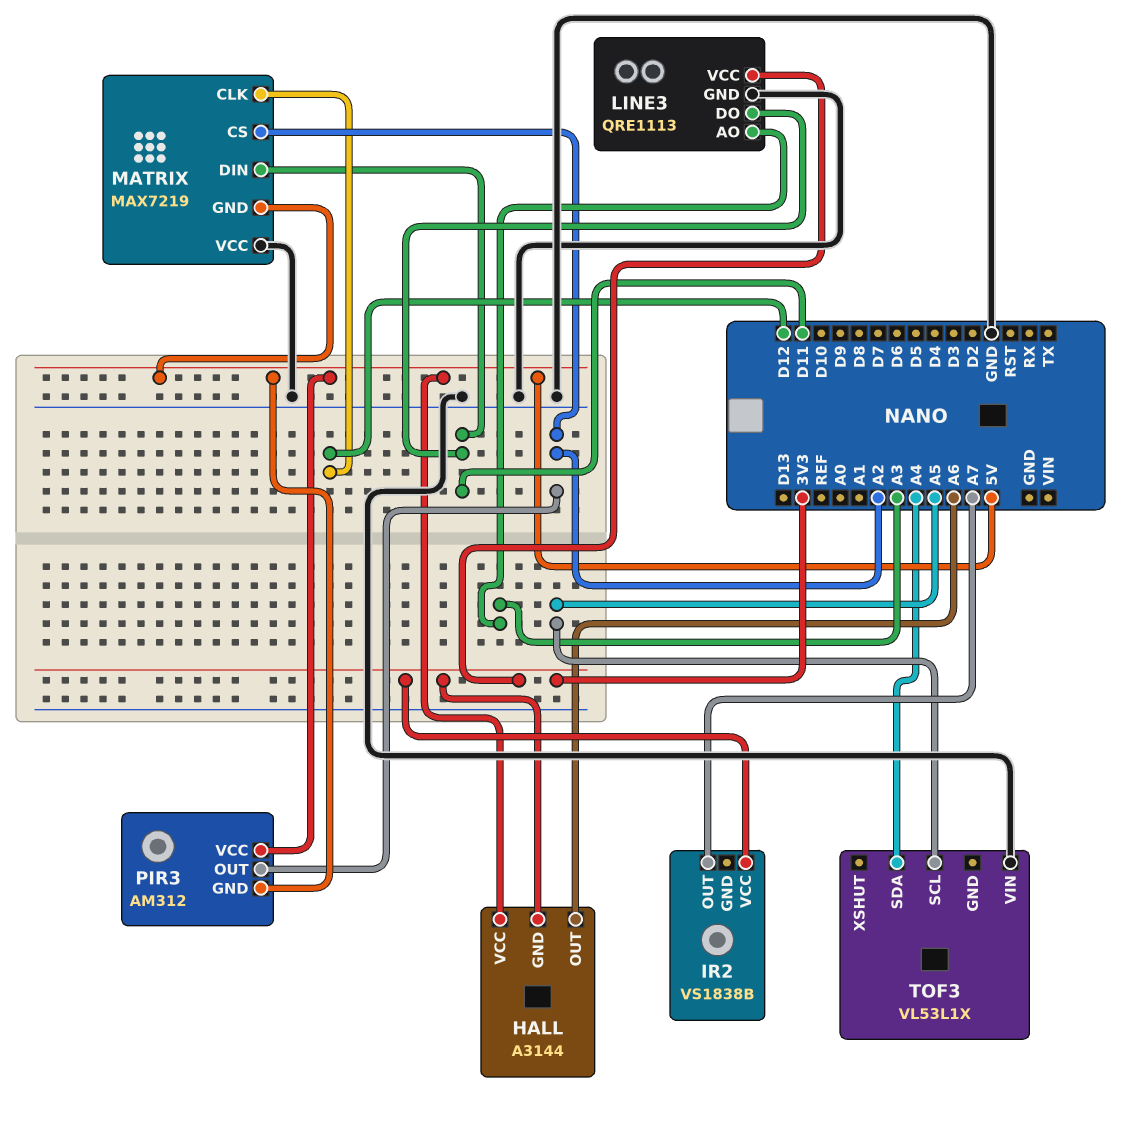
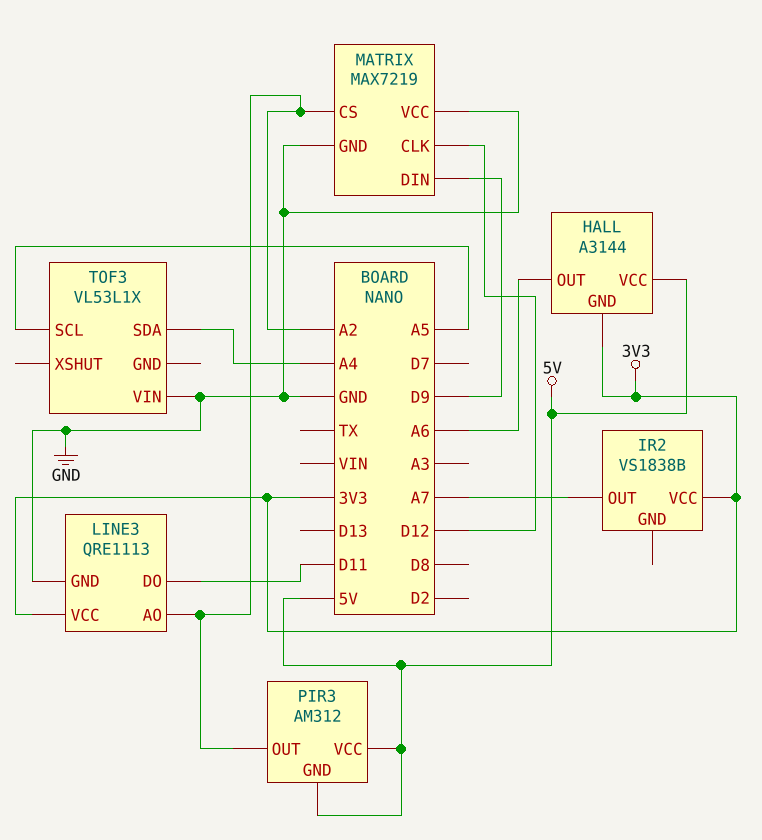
LINE3 pin AO: A3 -> A2
MATRIX pin DIN: D11 -> D9
MATRIX pin GND: 5V -> GND

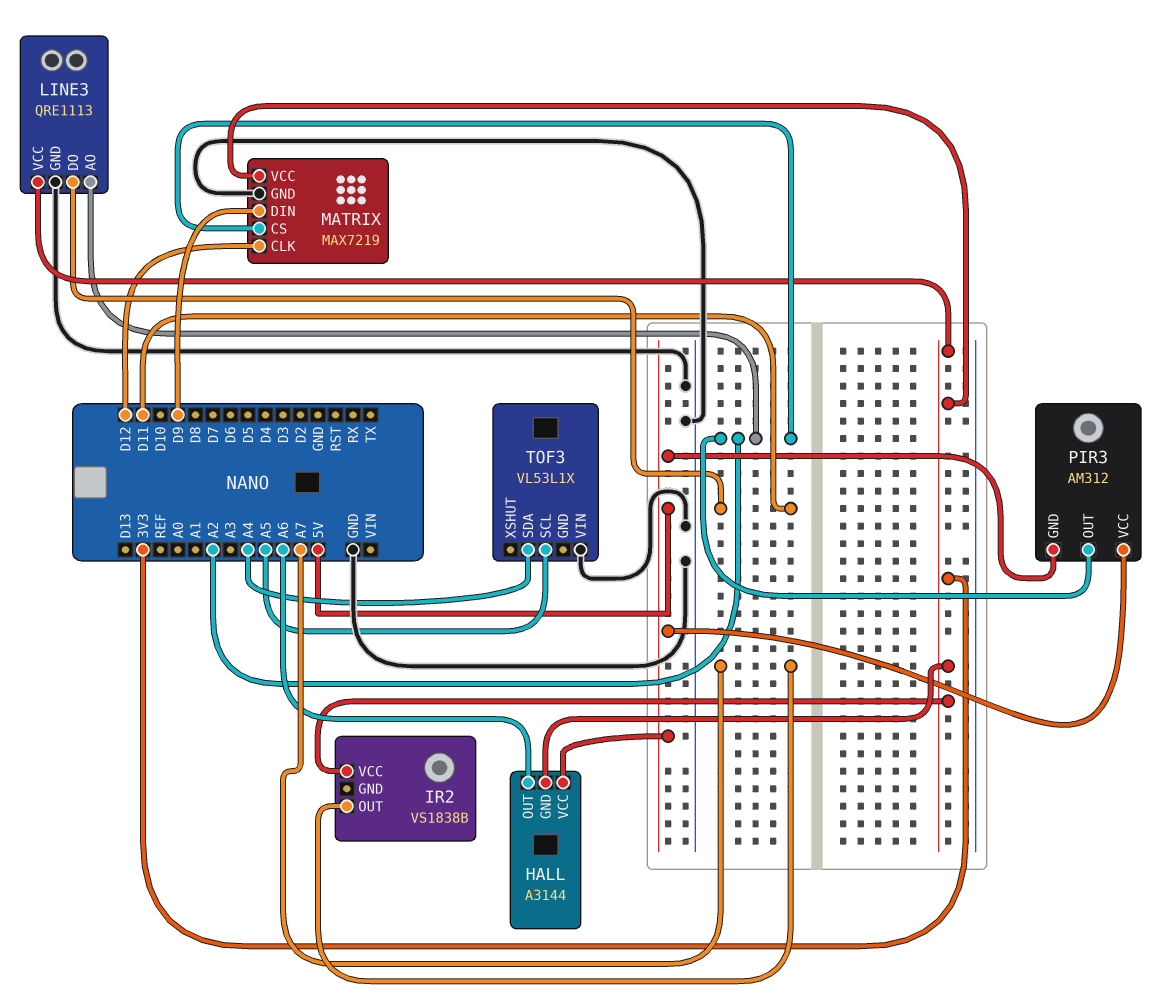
MATRIX pin VCC: GND -> 3V3

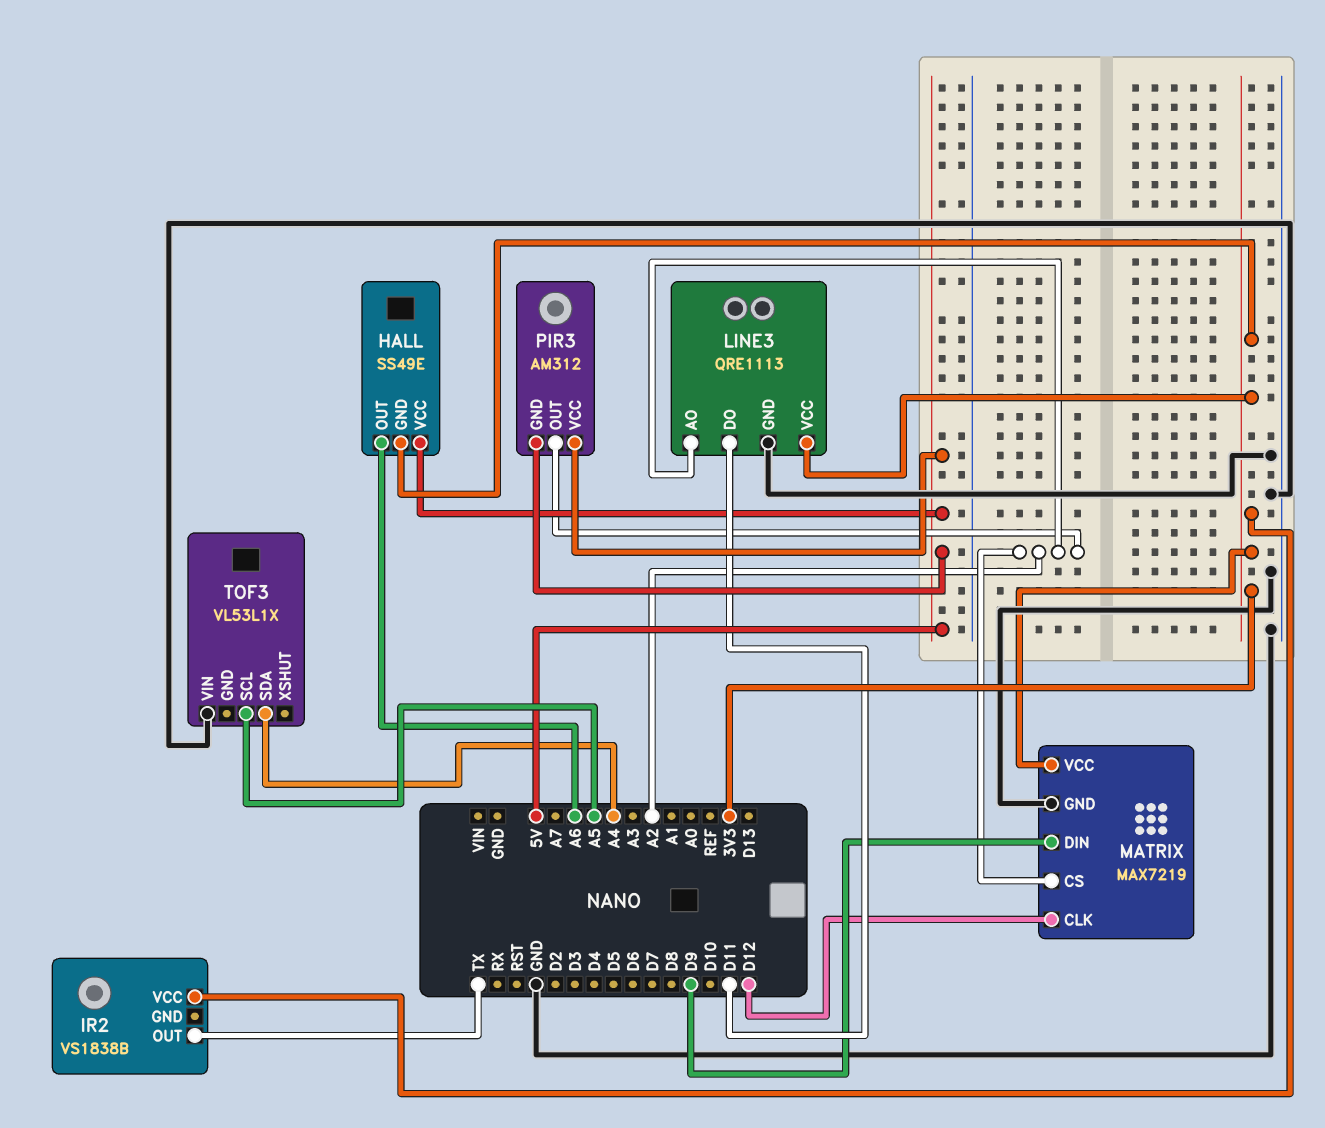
HALL: A3144 -> SS49E
IR2 pin OUT: A7 -> TX

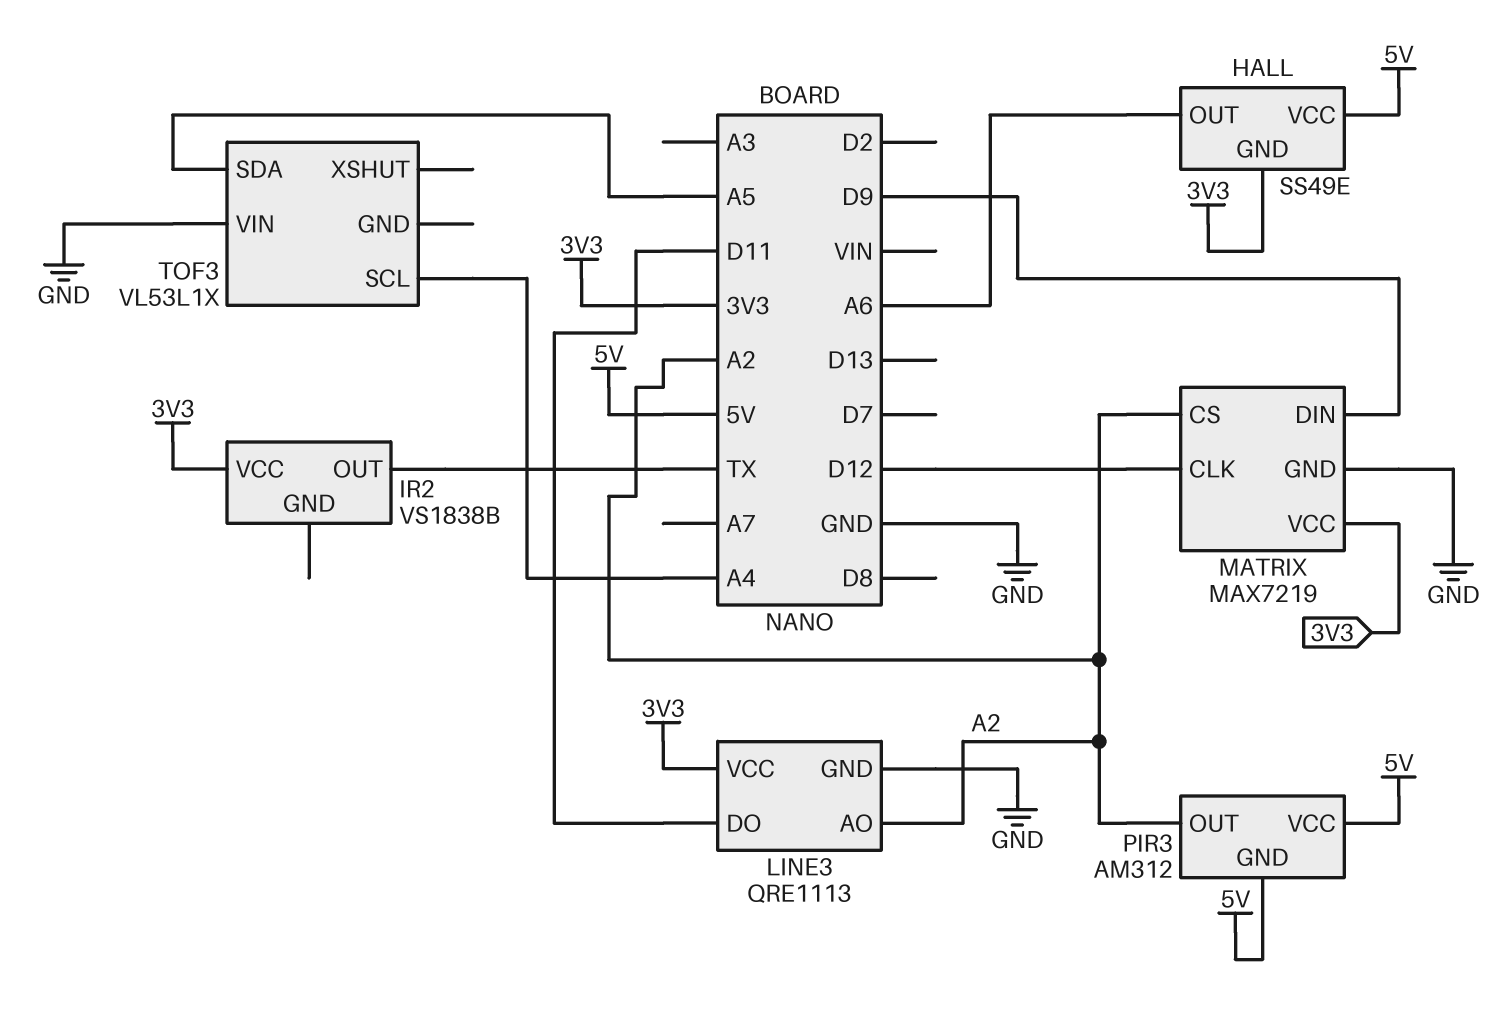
TOF3 pin SCL: A5 -> A4
TOF3 pin SDA: A4 -> A5

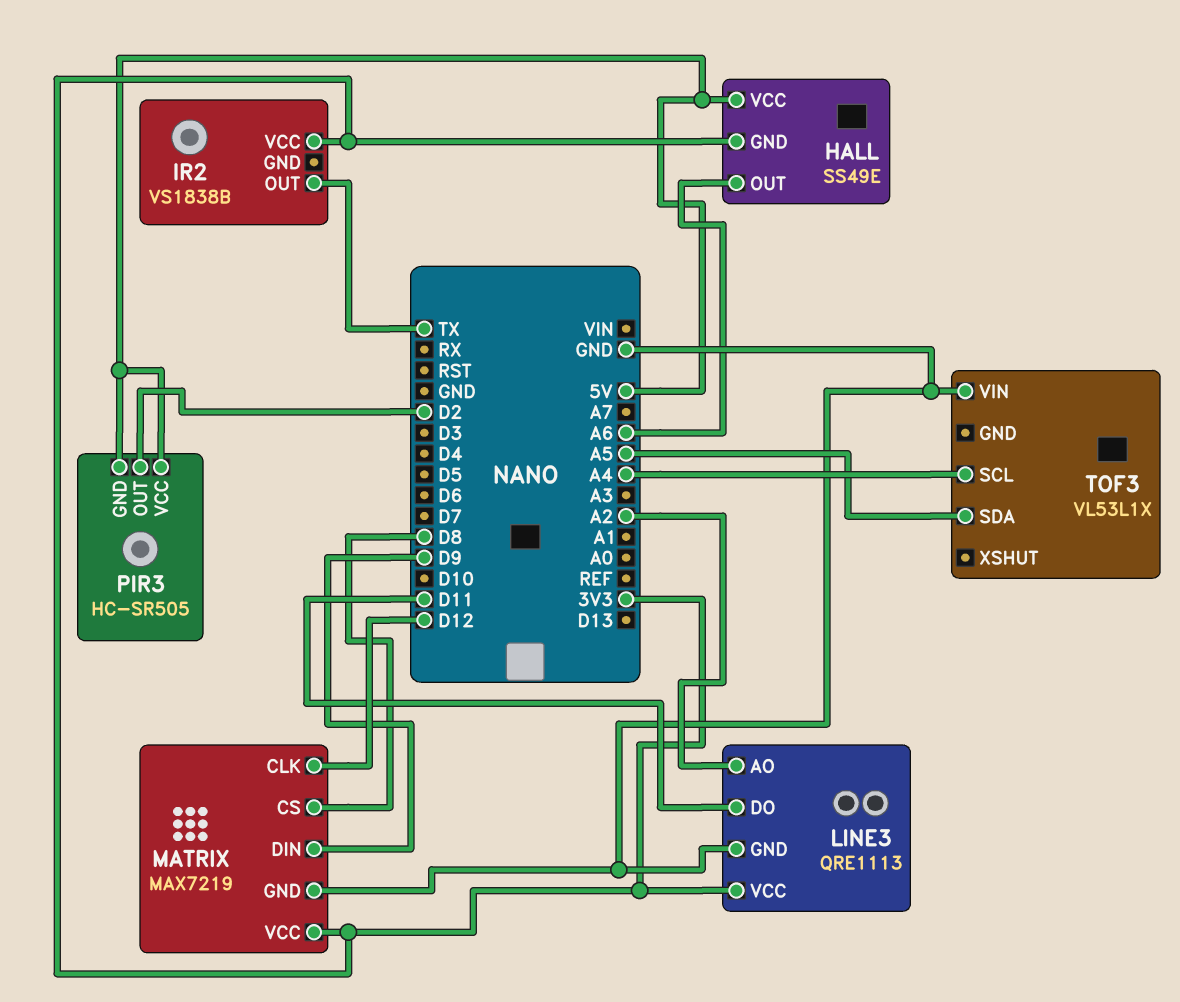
MATRIX pin CS: A2 -> D8
PIR3: AM312 -> HC-SR505
PIR3 pin OUT: A2 -> D2

